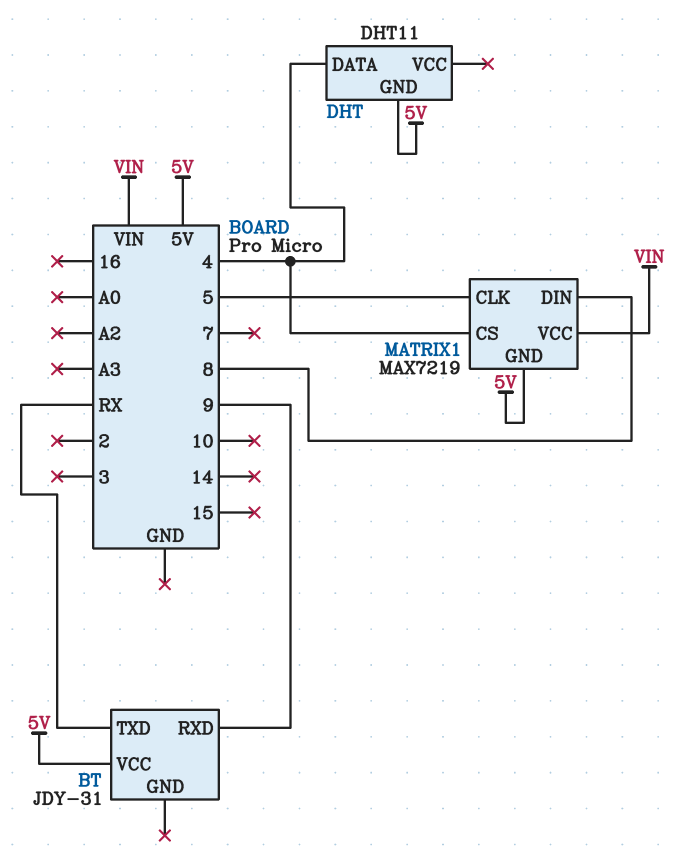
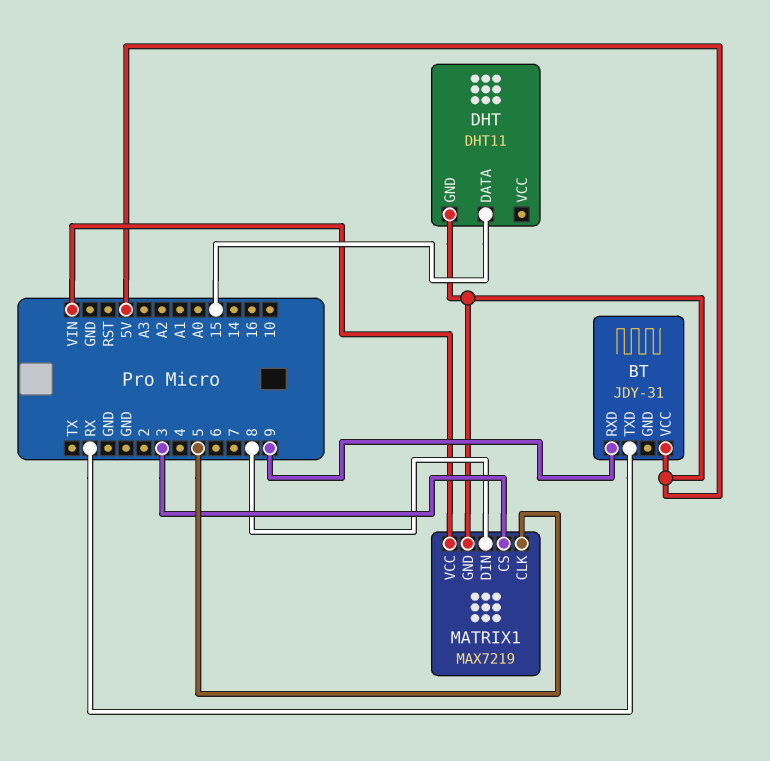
DHT pin DATA: 4 -> 15
MATRIX1 pin CS: 4 -> 3

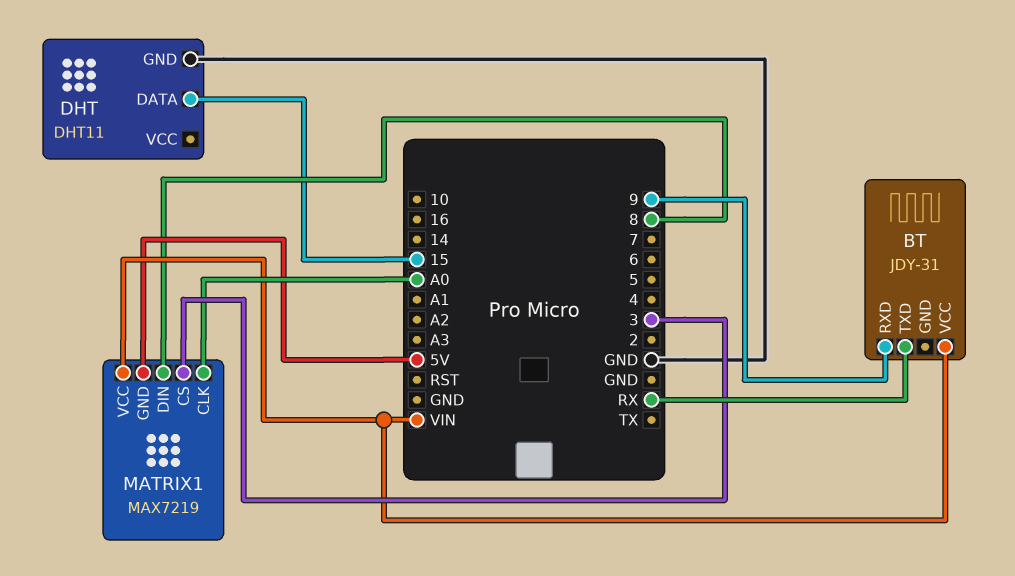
BT pin VCC: 5V -> VIN
DHT pin GND: 5V -> GND
MATRIX1 pin CLK: 5 -> A0

